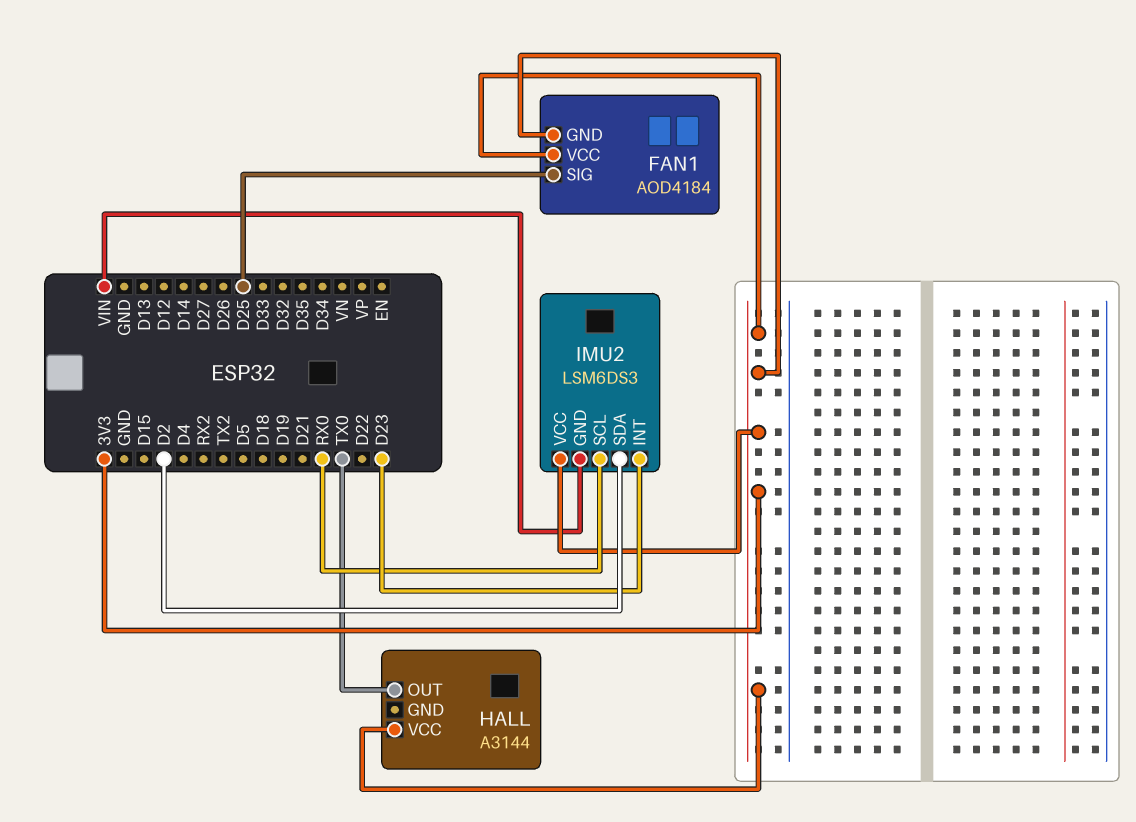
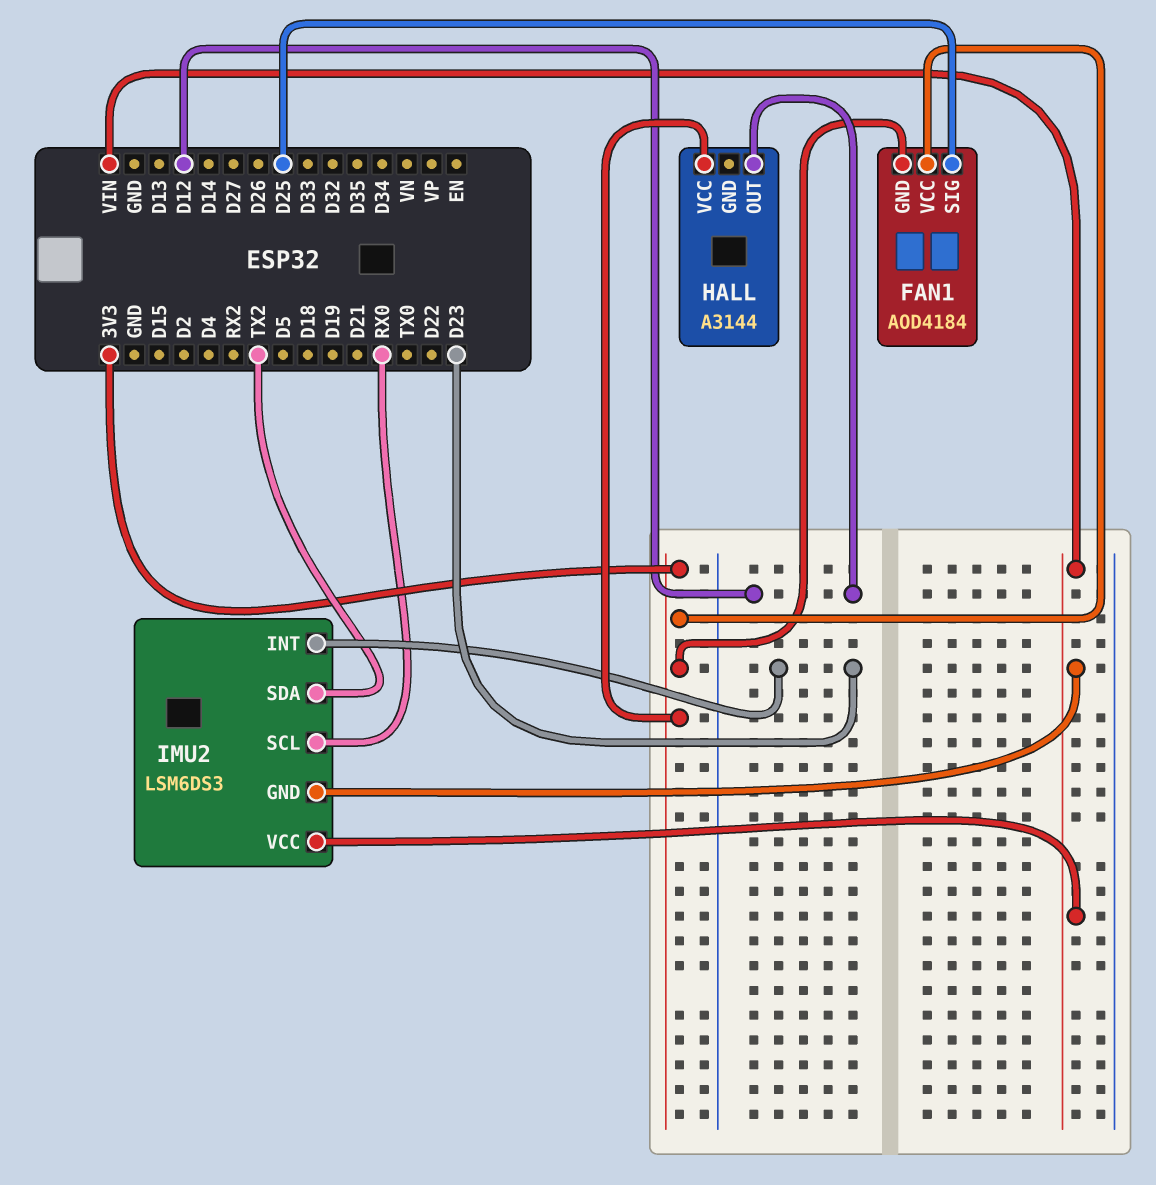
HALL pin OUT: TX0 -> D12
IMU2 pin SDA: D2 -> TX2
IMU2 pin VCC: 3V3 -> VIN

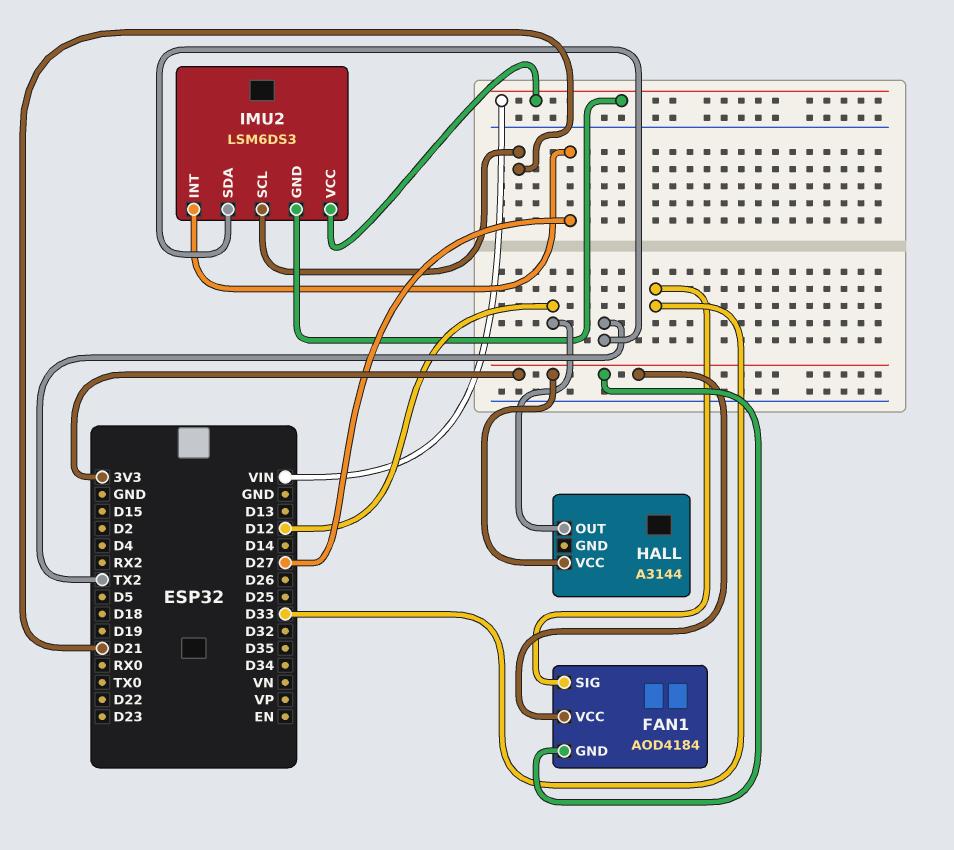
FAN1 pin SIG: D25 -> D33
IMU2 pin INT: D23 -> D27
IMU2 pin SCL: RX0 -> D21

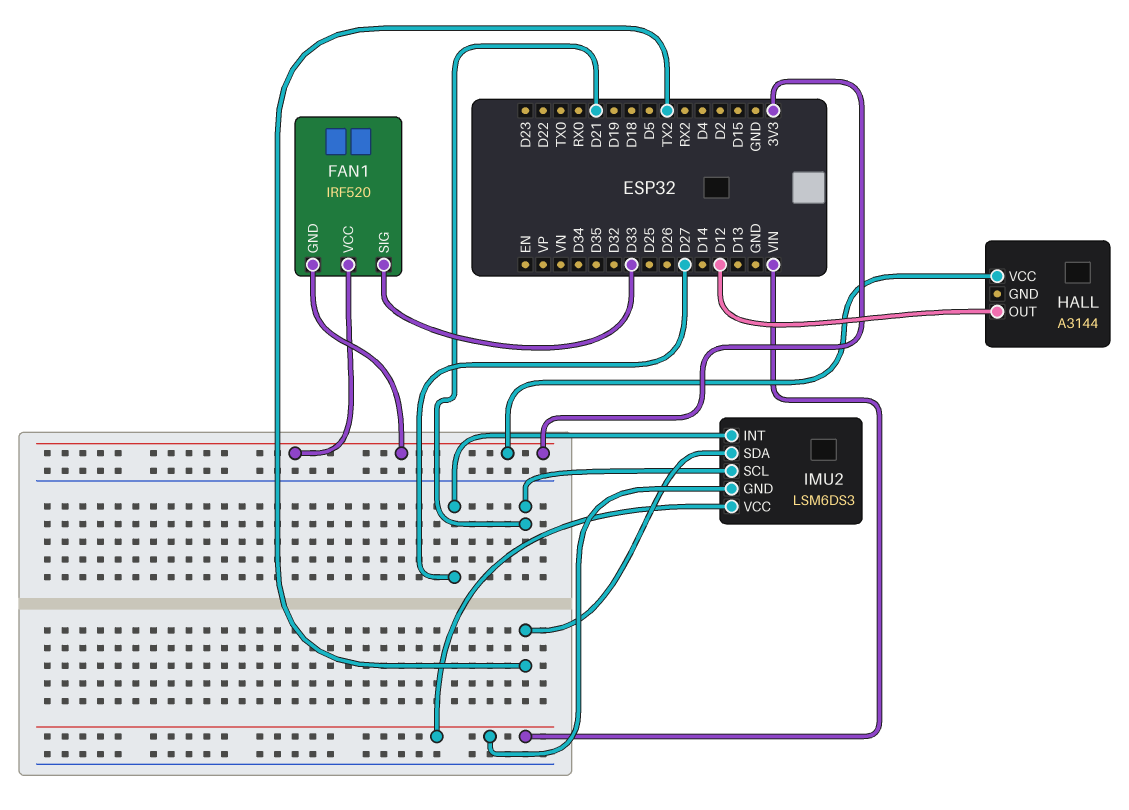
FAN1: AOD4184 -> IRF520

